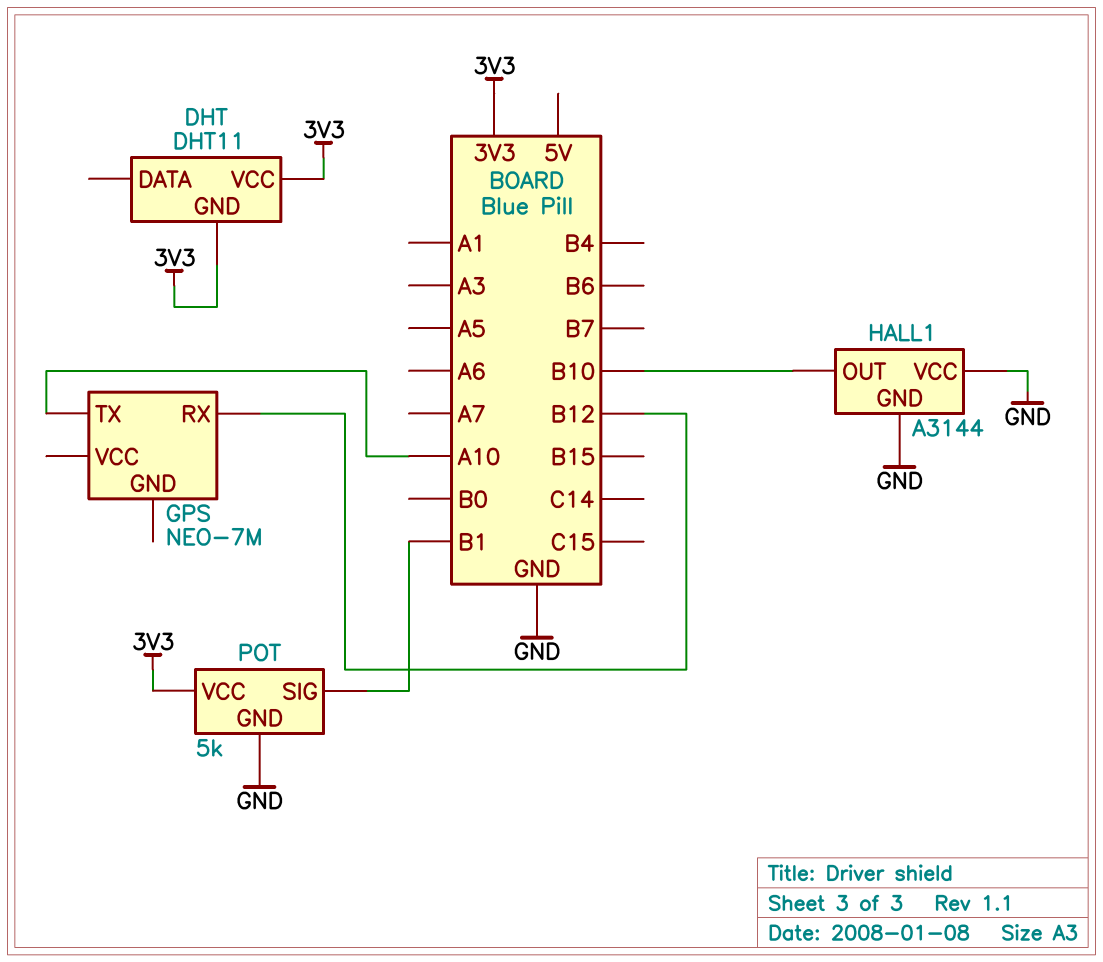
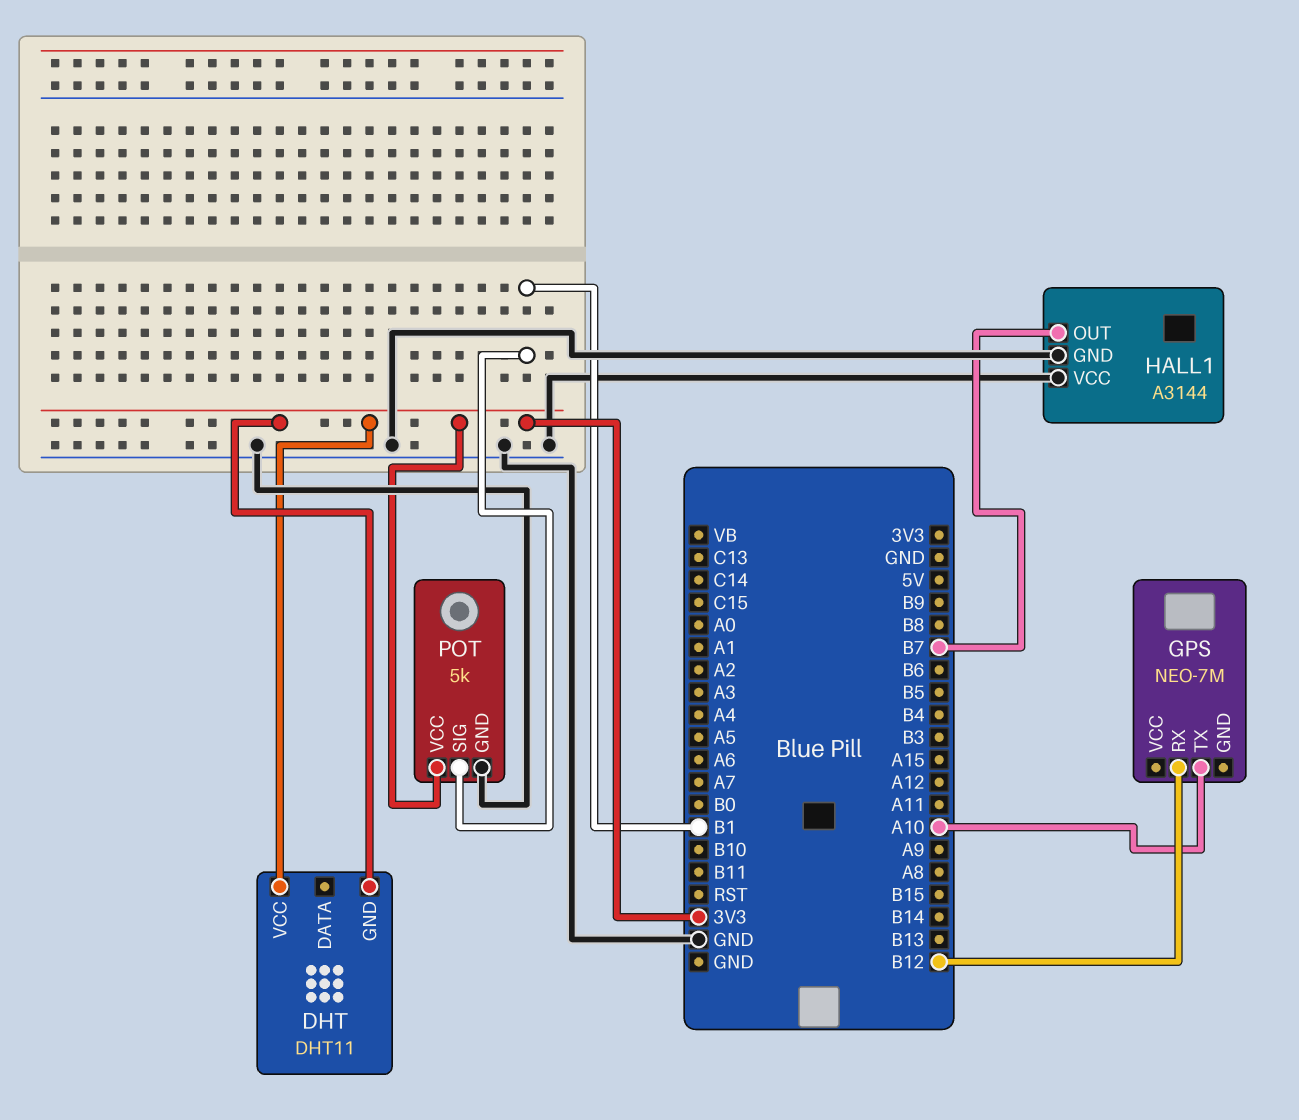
HALL1 pin OUT: B10 -> B7

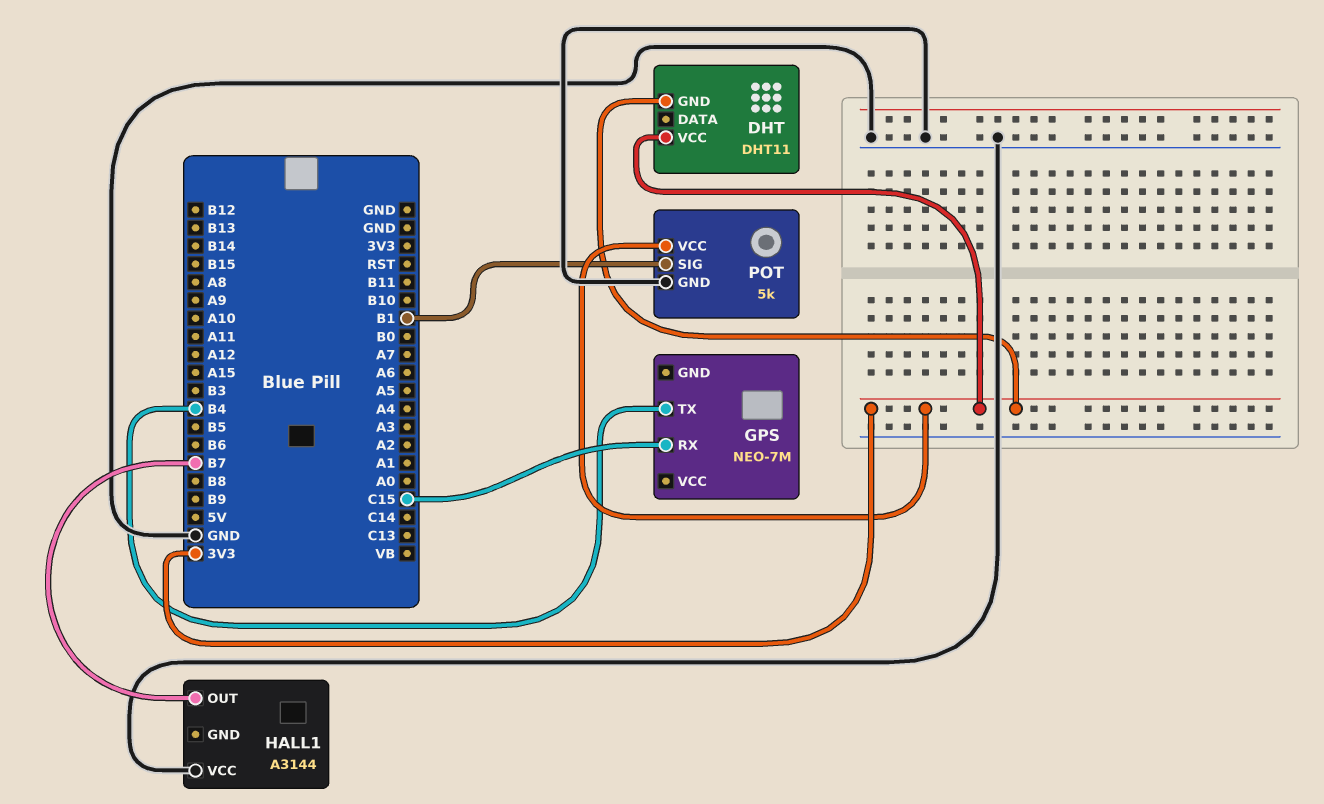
GPS pin RX: B12 -> C15
GPS pin TX: A10 -> B4
HALL1 pin GND: GND -> none

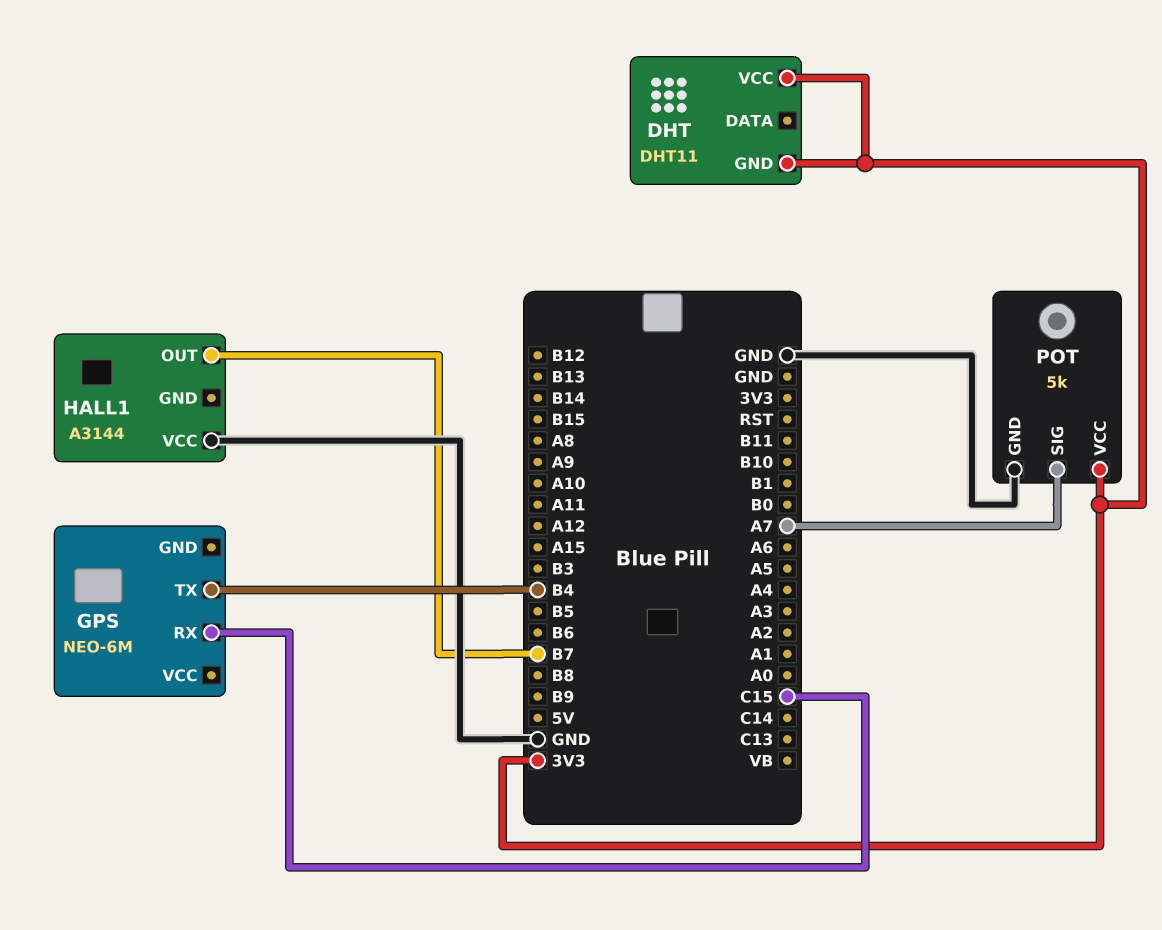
GPS: NEO-7M -> NEO-6M
POT pin SIG: B1 -> A7

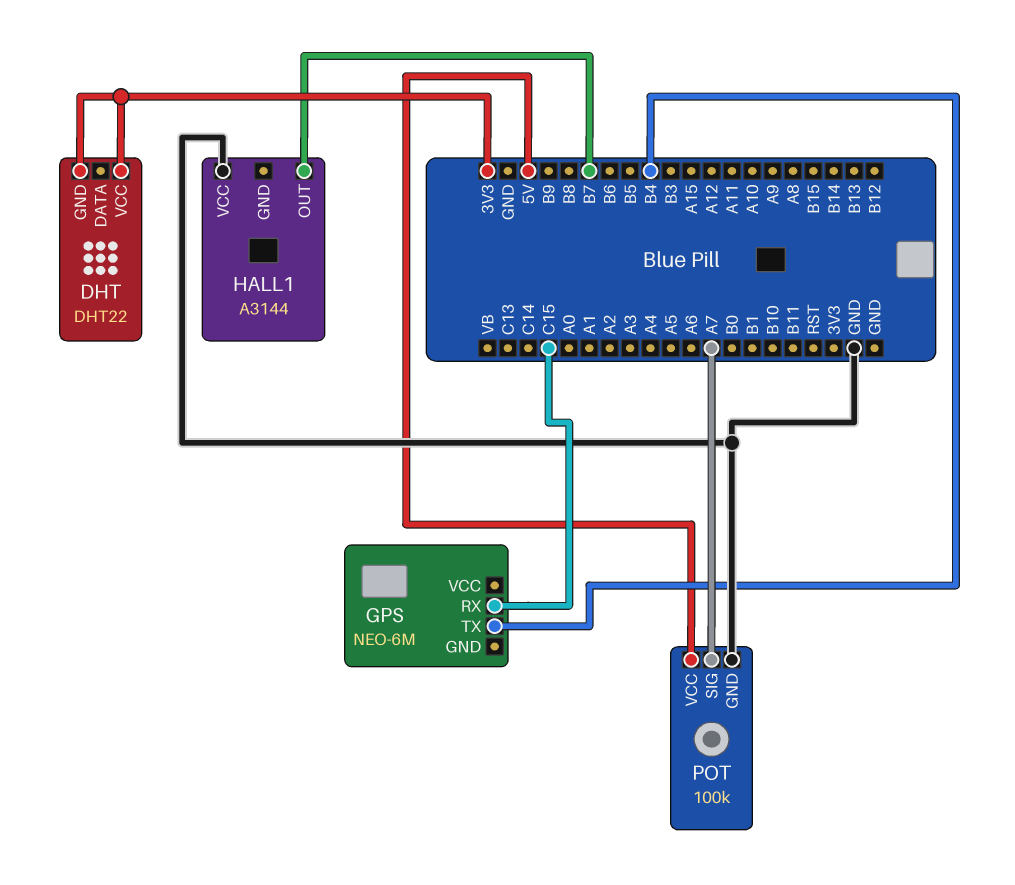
DHT: DHT11 -> DHT22
POT: 5k -> 100k
POT pin VCC: 3V3 -> 5V

